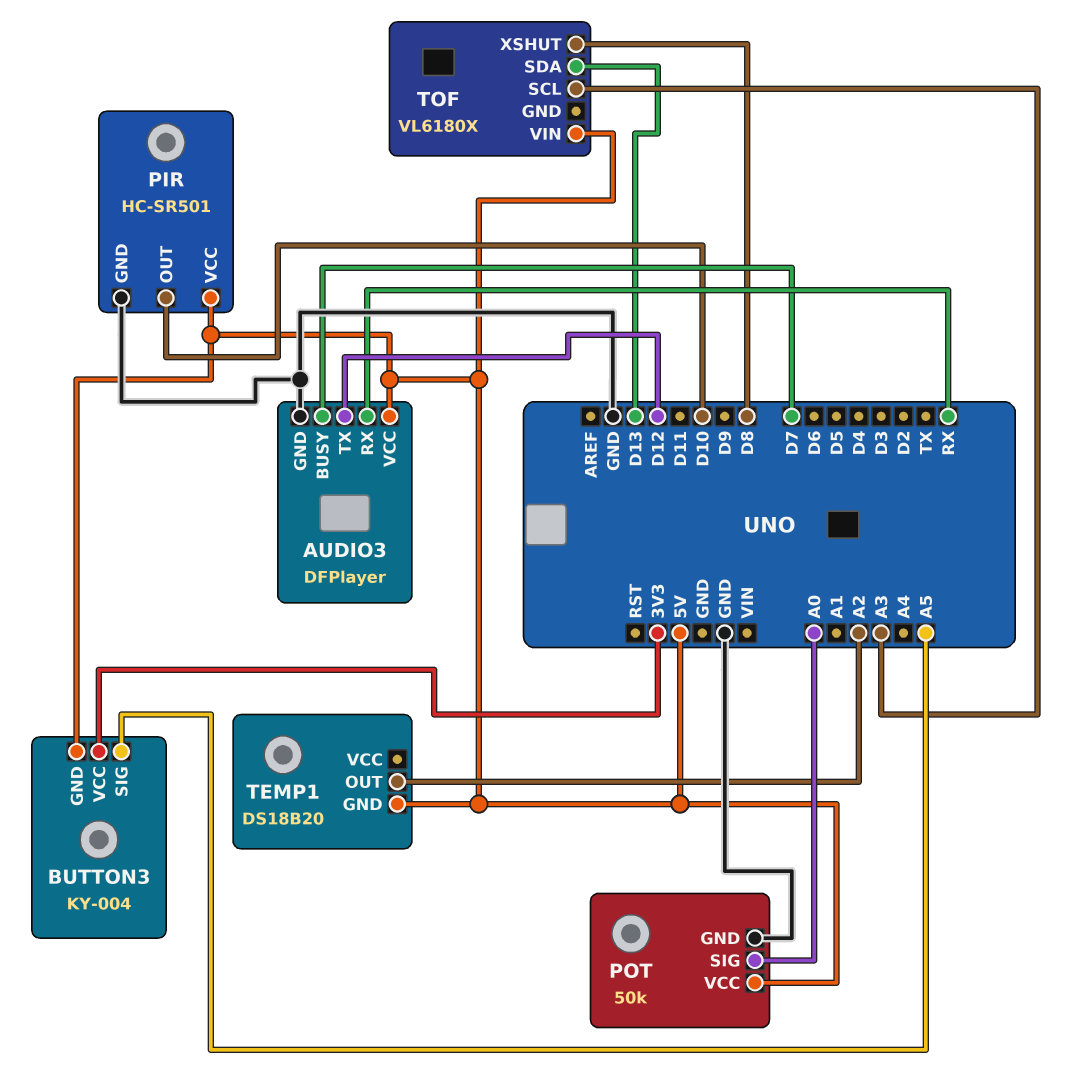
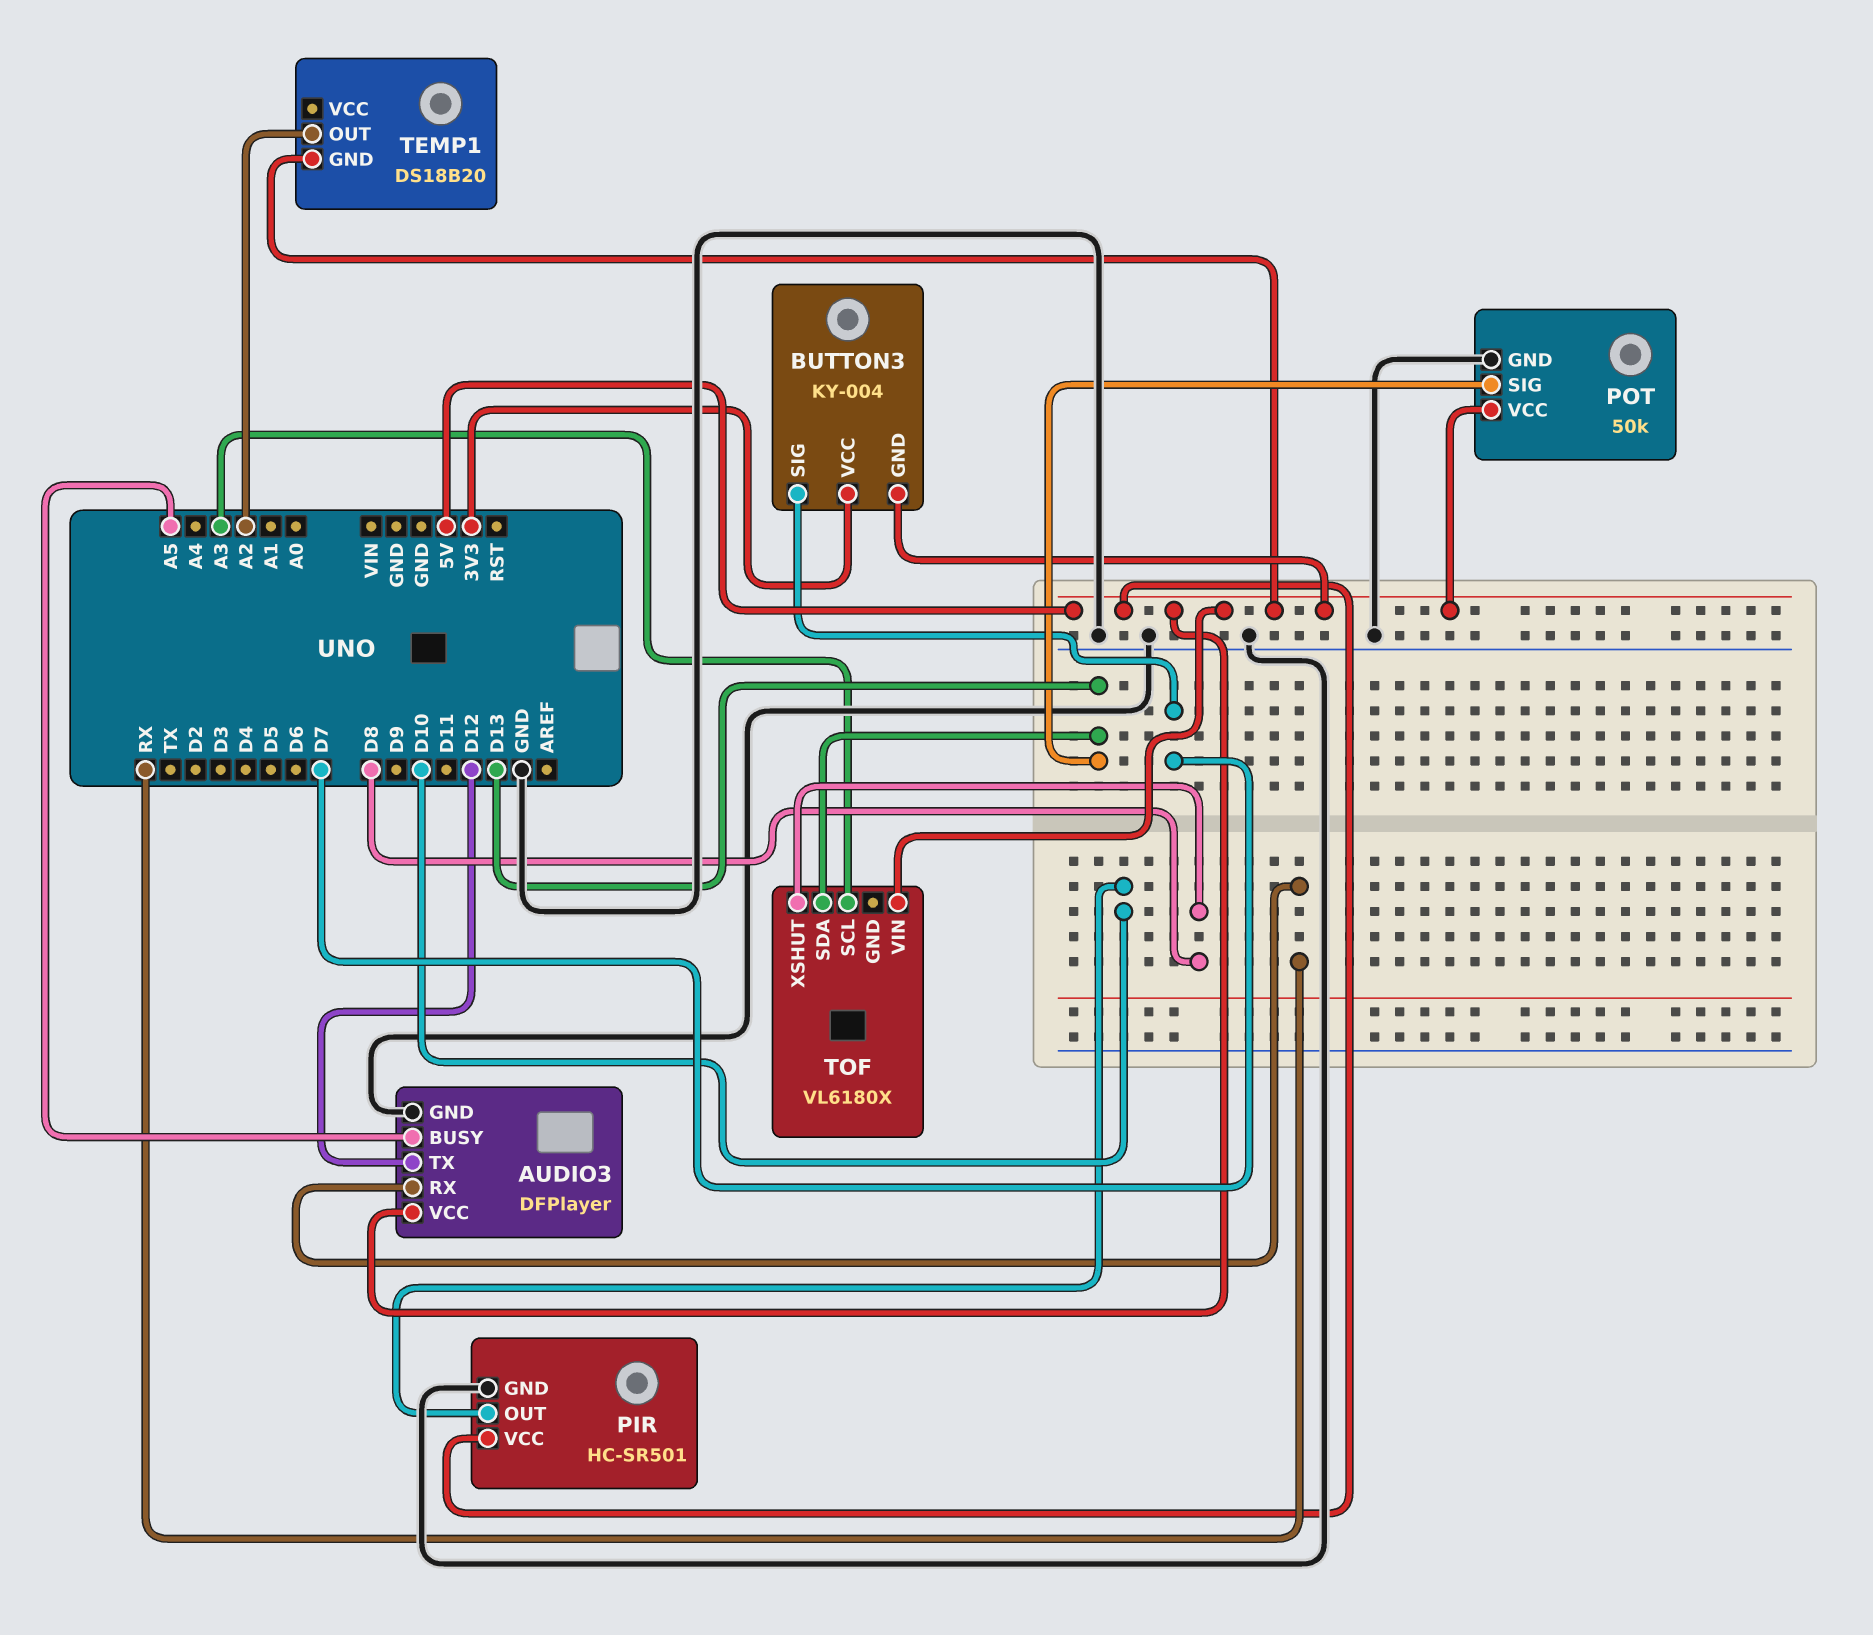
AUDIO3 pin BUSY: D7 -> A5
BUTTON3 pin SIG: A5 -> D7
POT pin SIG: A0 -> D13

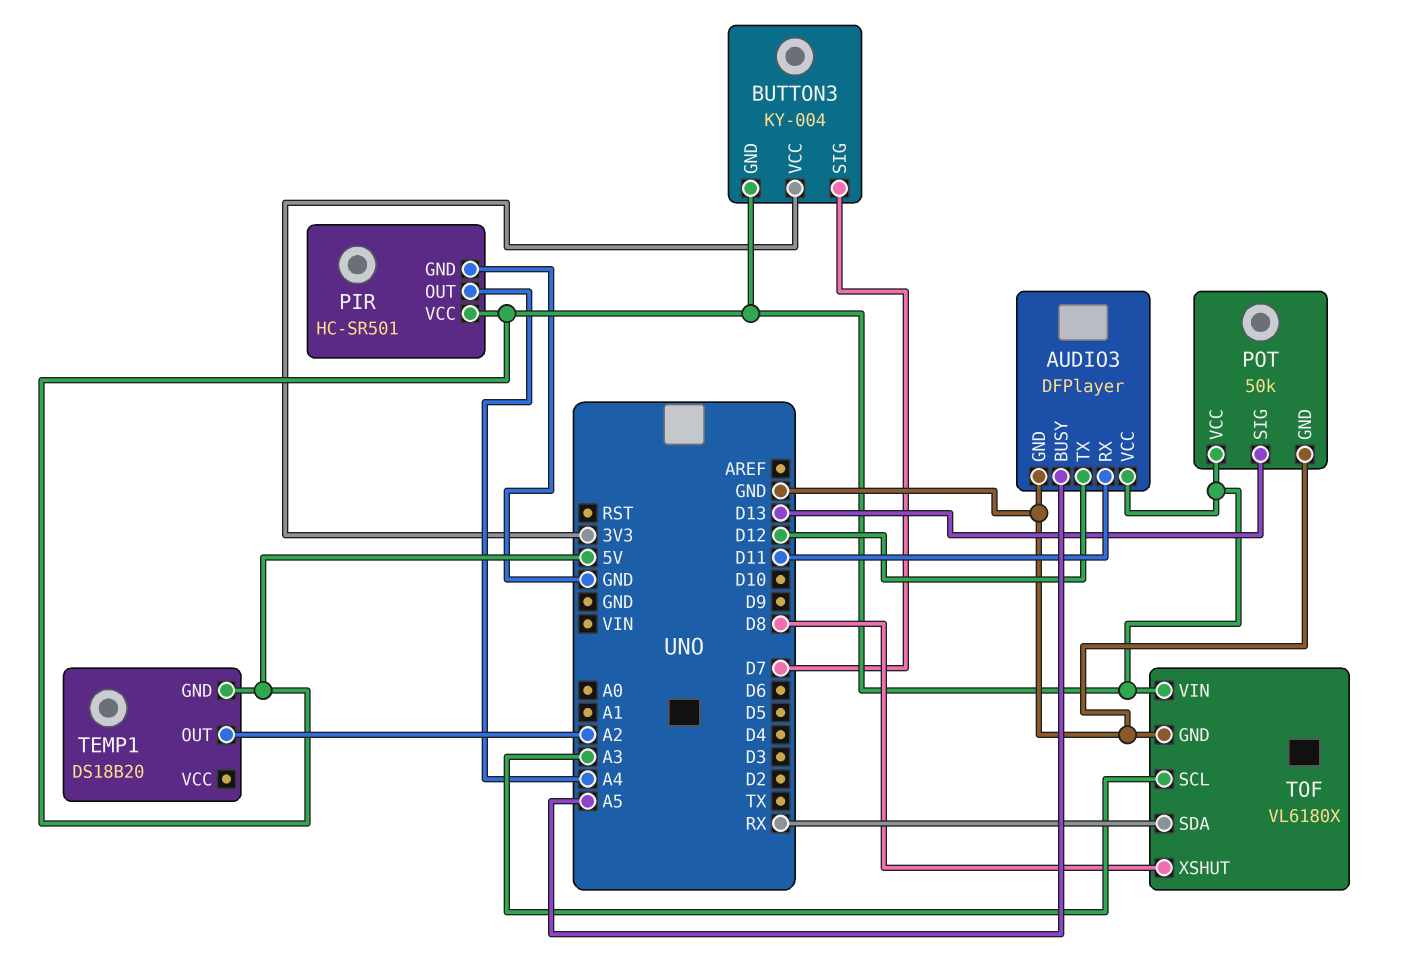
AUDIO3 pin RX: RX -> D11
PIR pin OUT: D10 -> A4
TOF pin GND: none -> GND
TOF pin SDA: D13 -> RX

